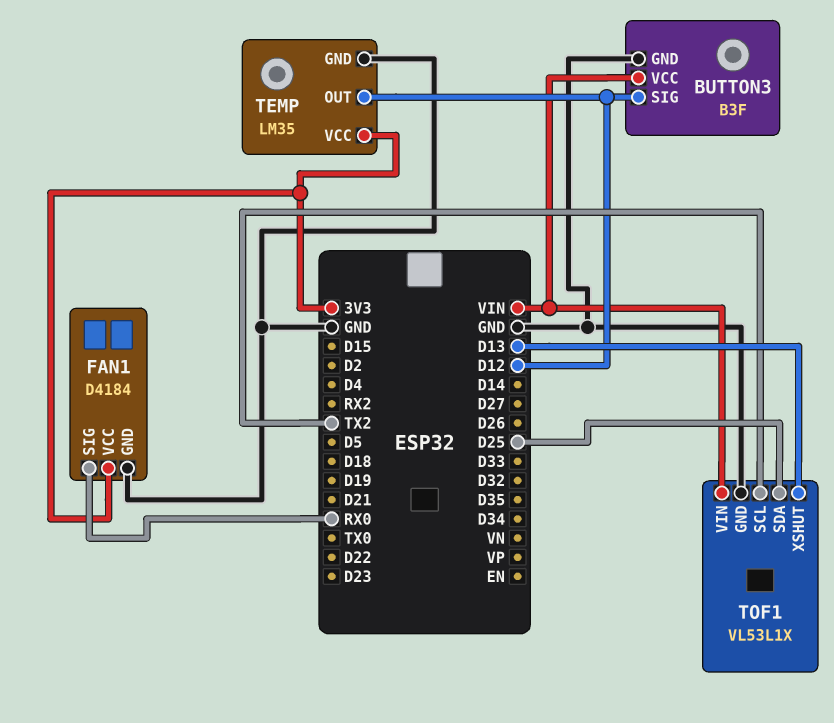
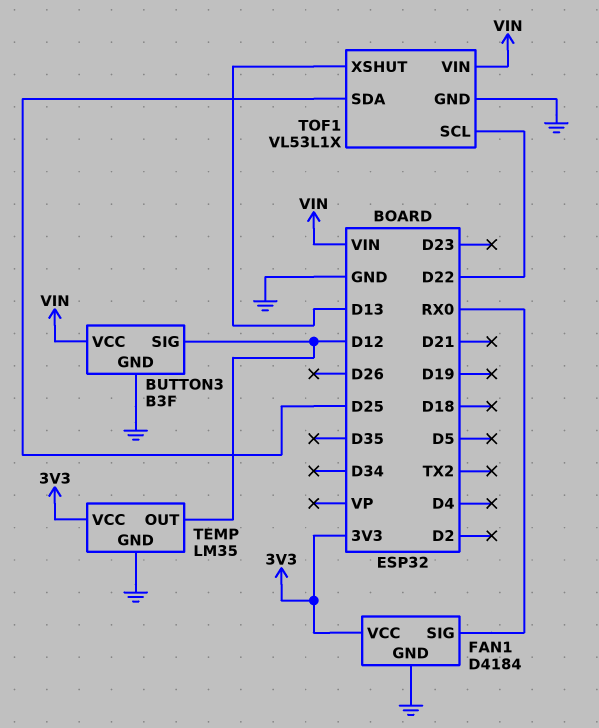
TOF1 pin SCL: TX2 -> D22

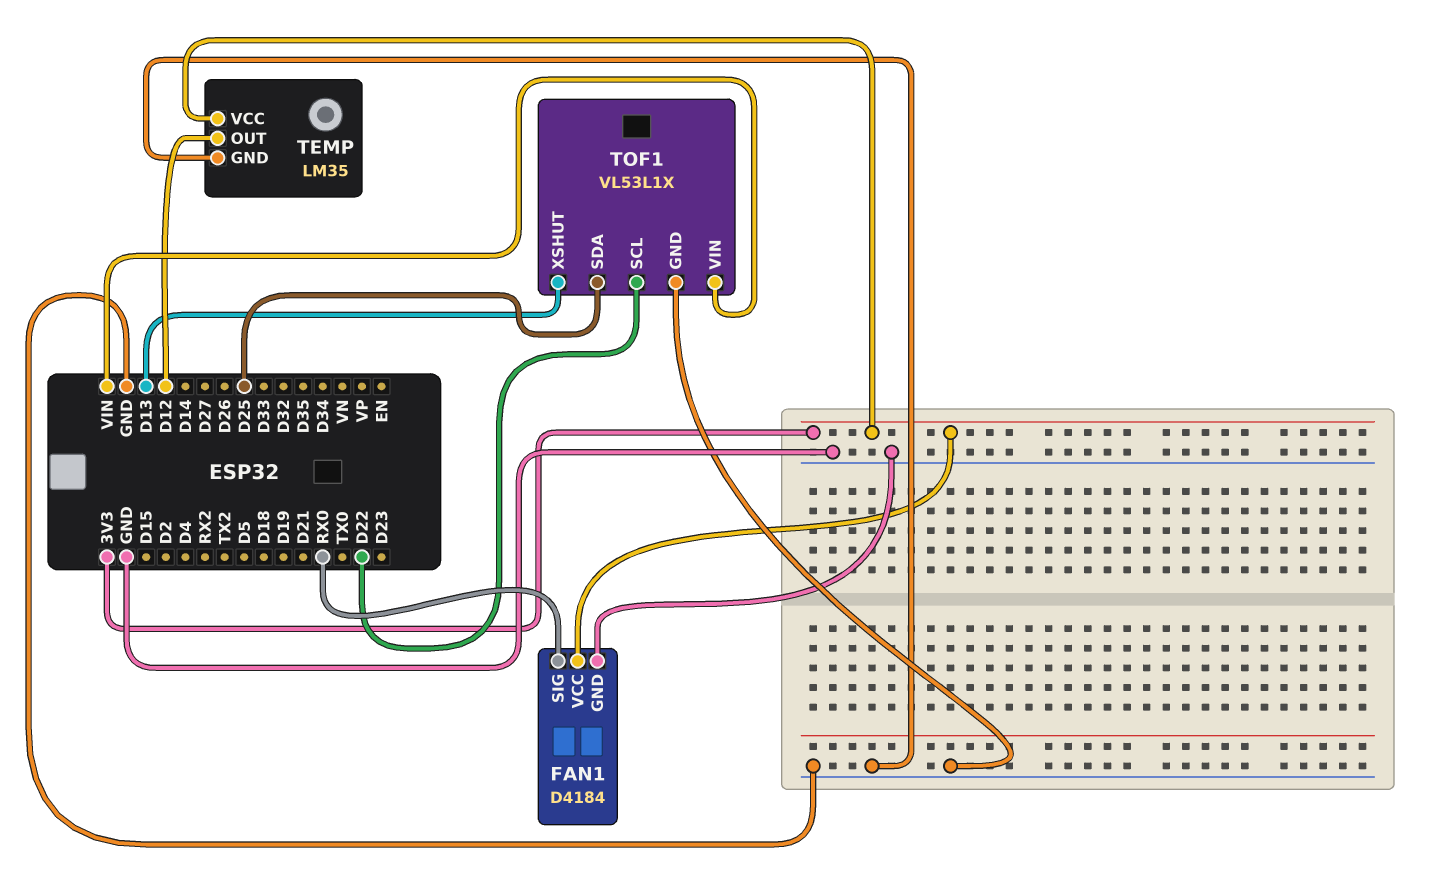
BUTTON3: B3F -> none
BUTTON3 pin GND: GND -> none
BUTTON3 pin SIG: D12 -> none
BUTTON3 pin VCC: VIN -> none

